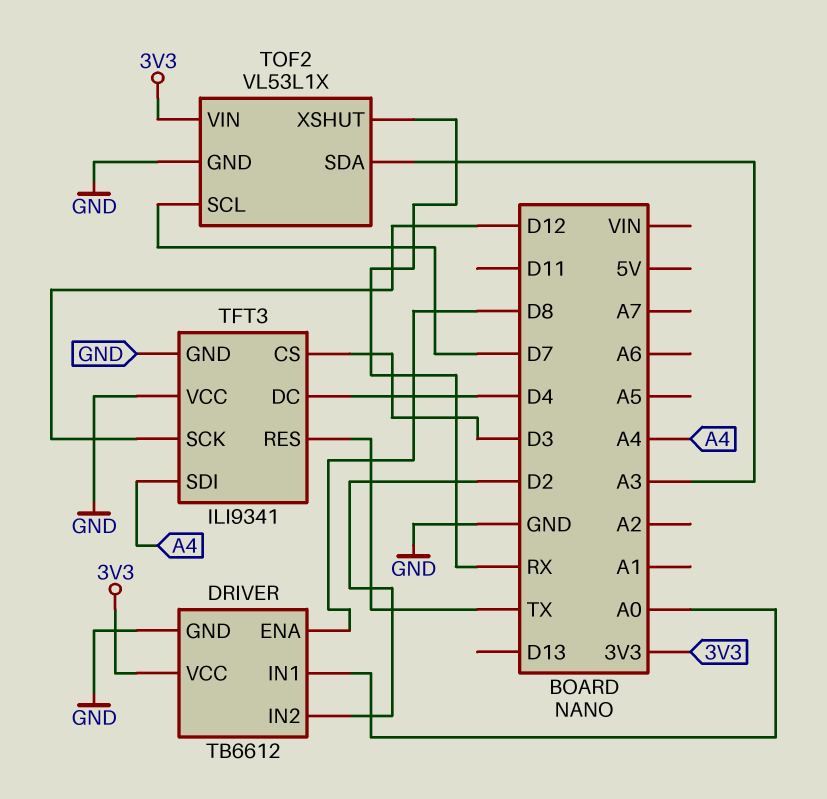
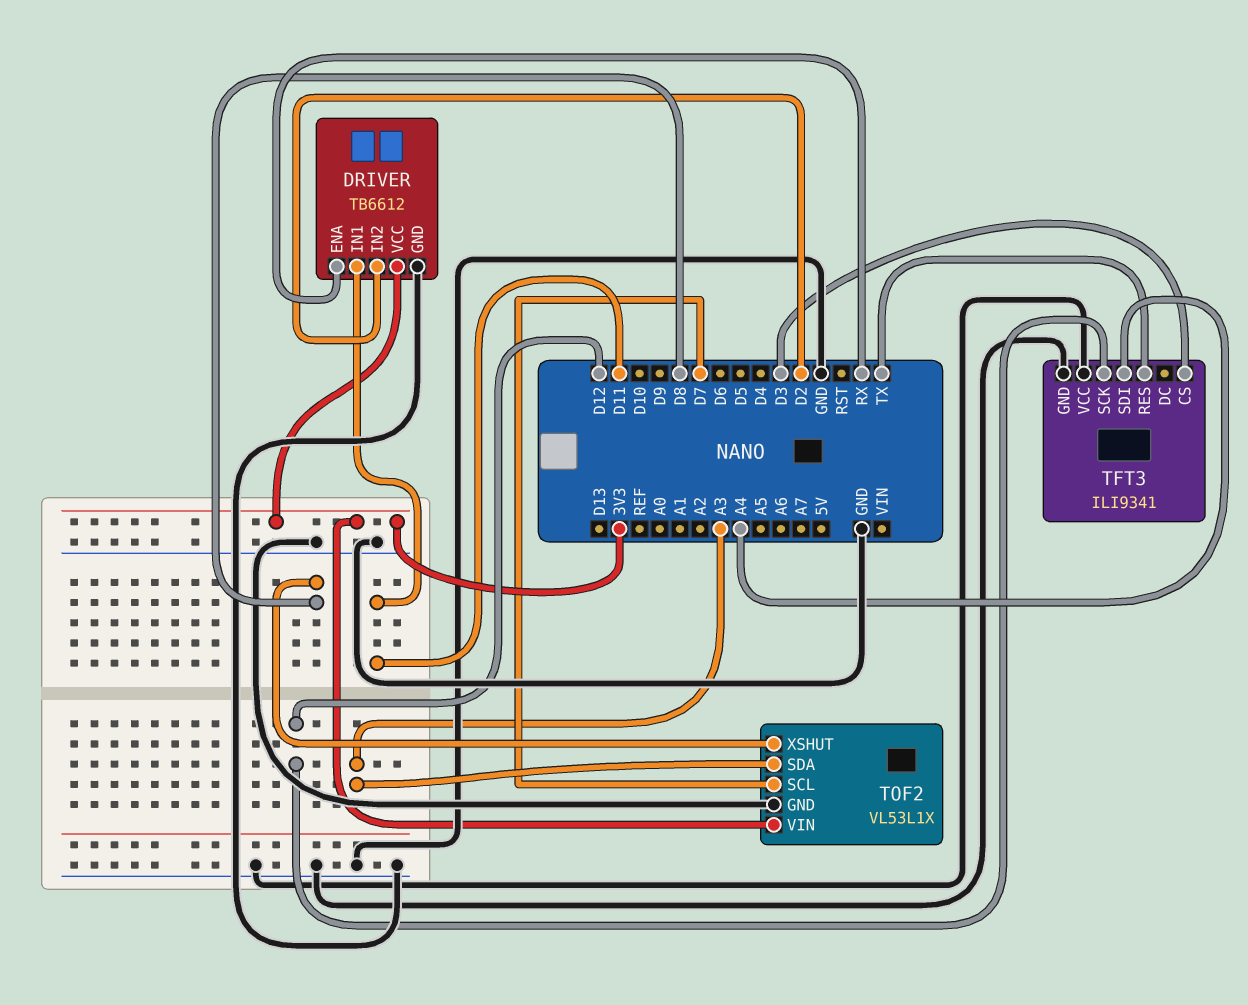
DRIVER pin ENA: D8 -> RX
DRIVER pin IN1: A0 -> D11
TFT3 pin DC: D4 -> none
TOF2 pin XSHUT: RX -> D8

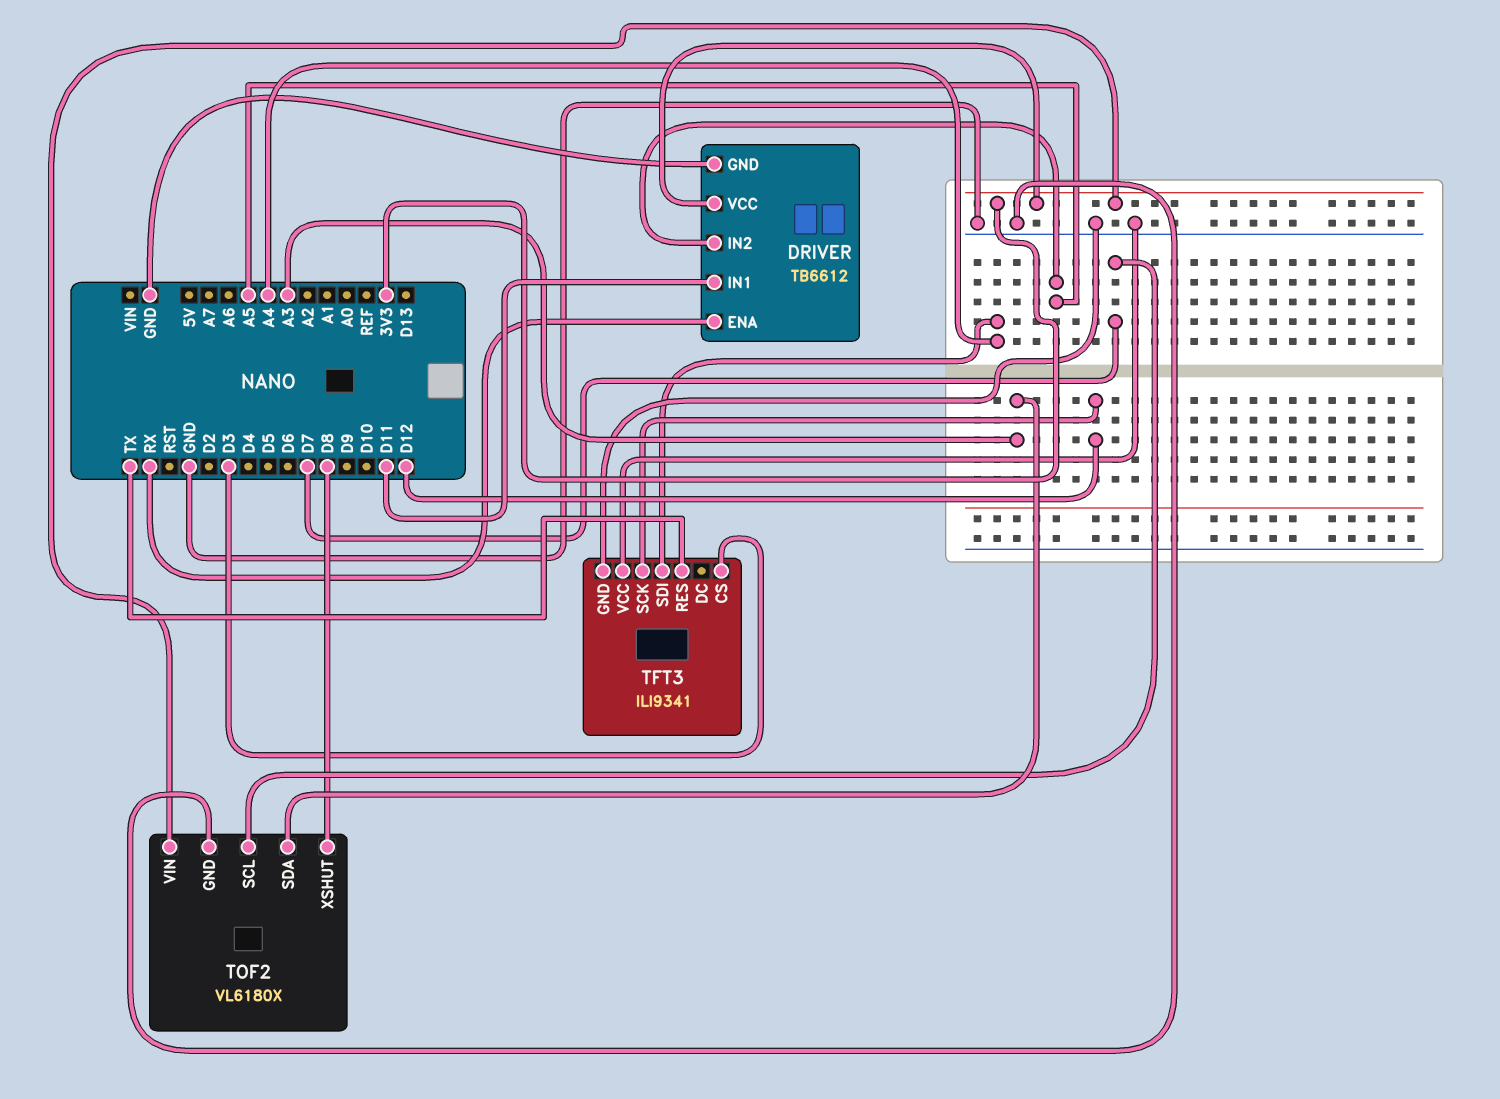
DRIVER pin IN2: D2 -> A5
TOF2: VL53L1X -> VL6180X

